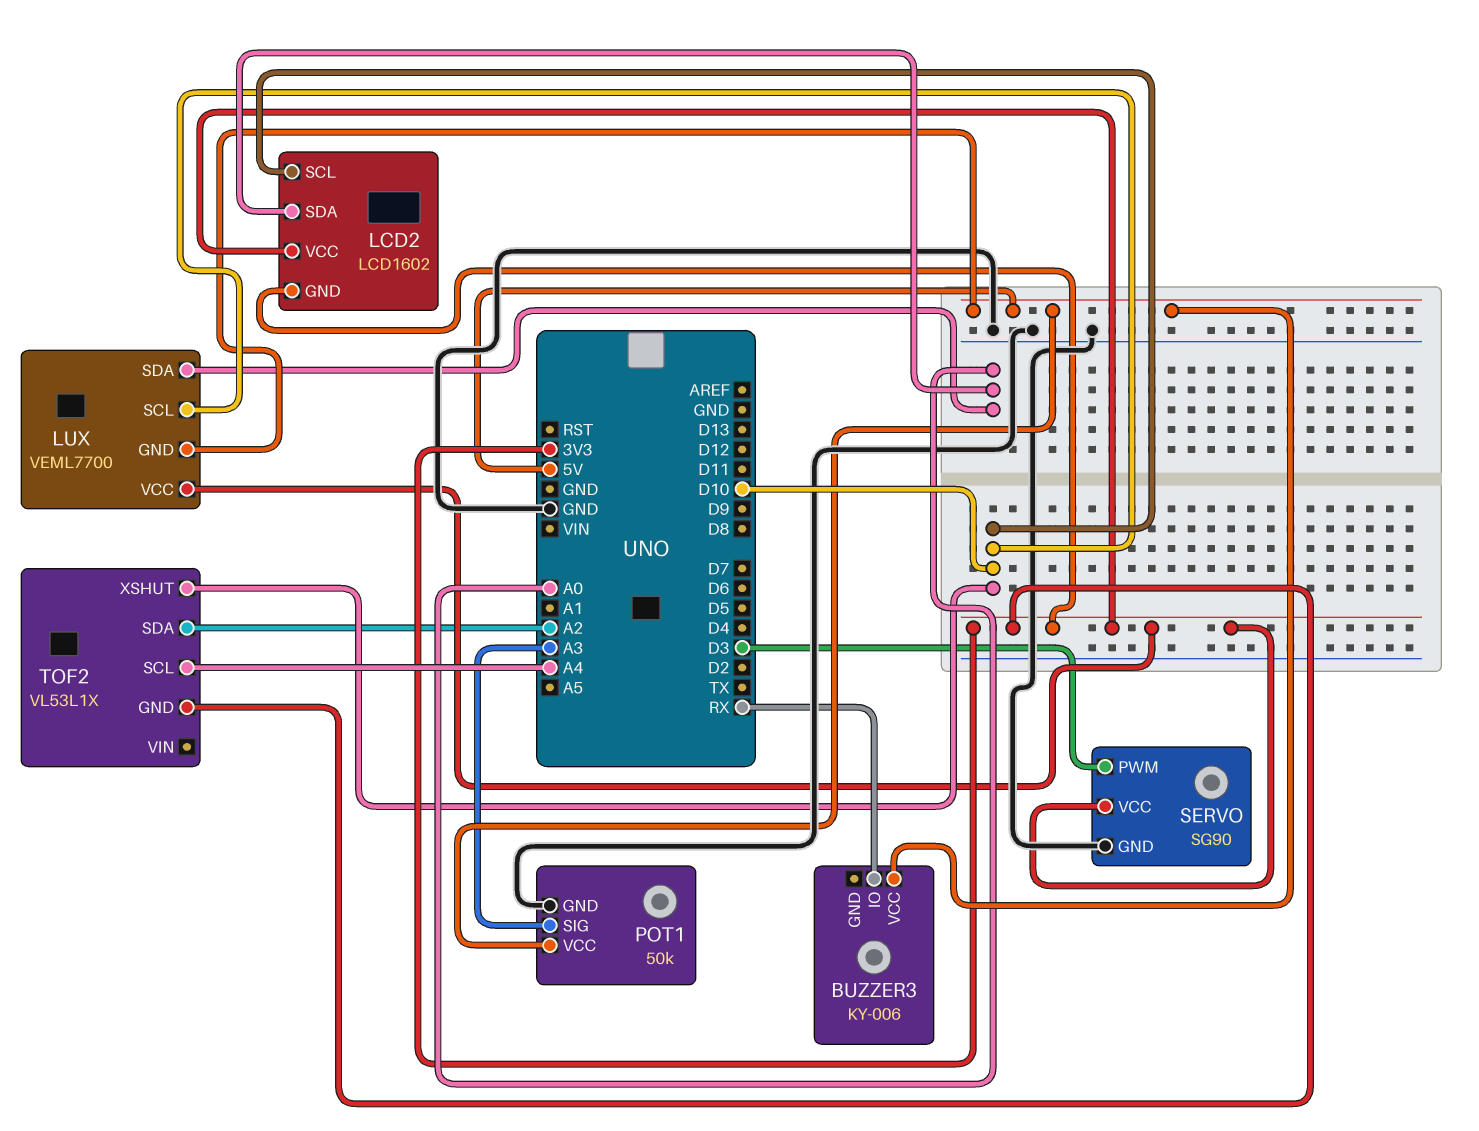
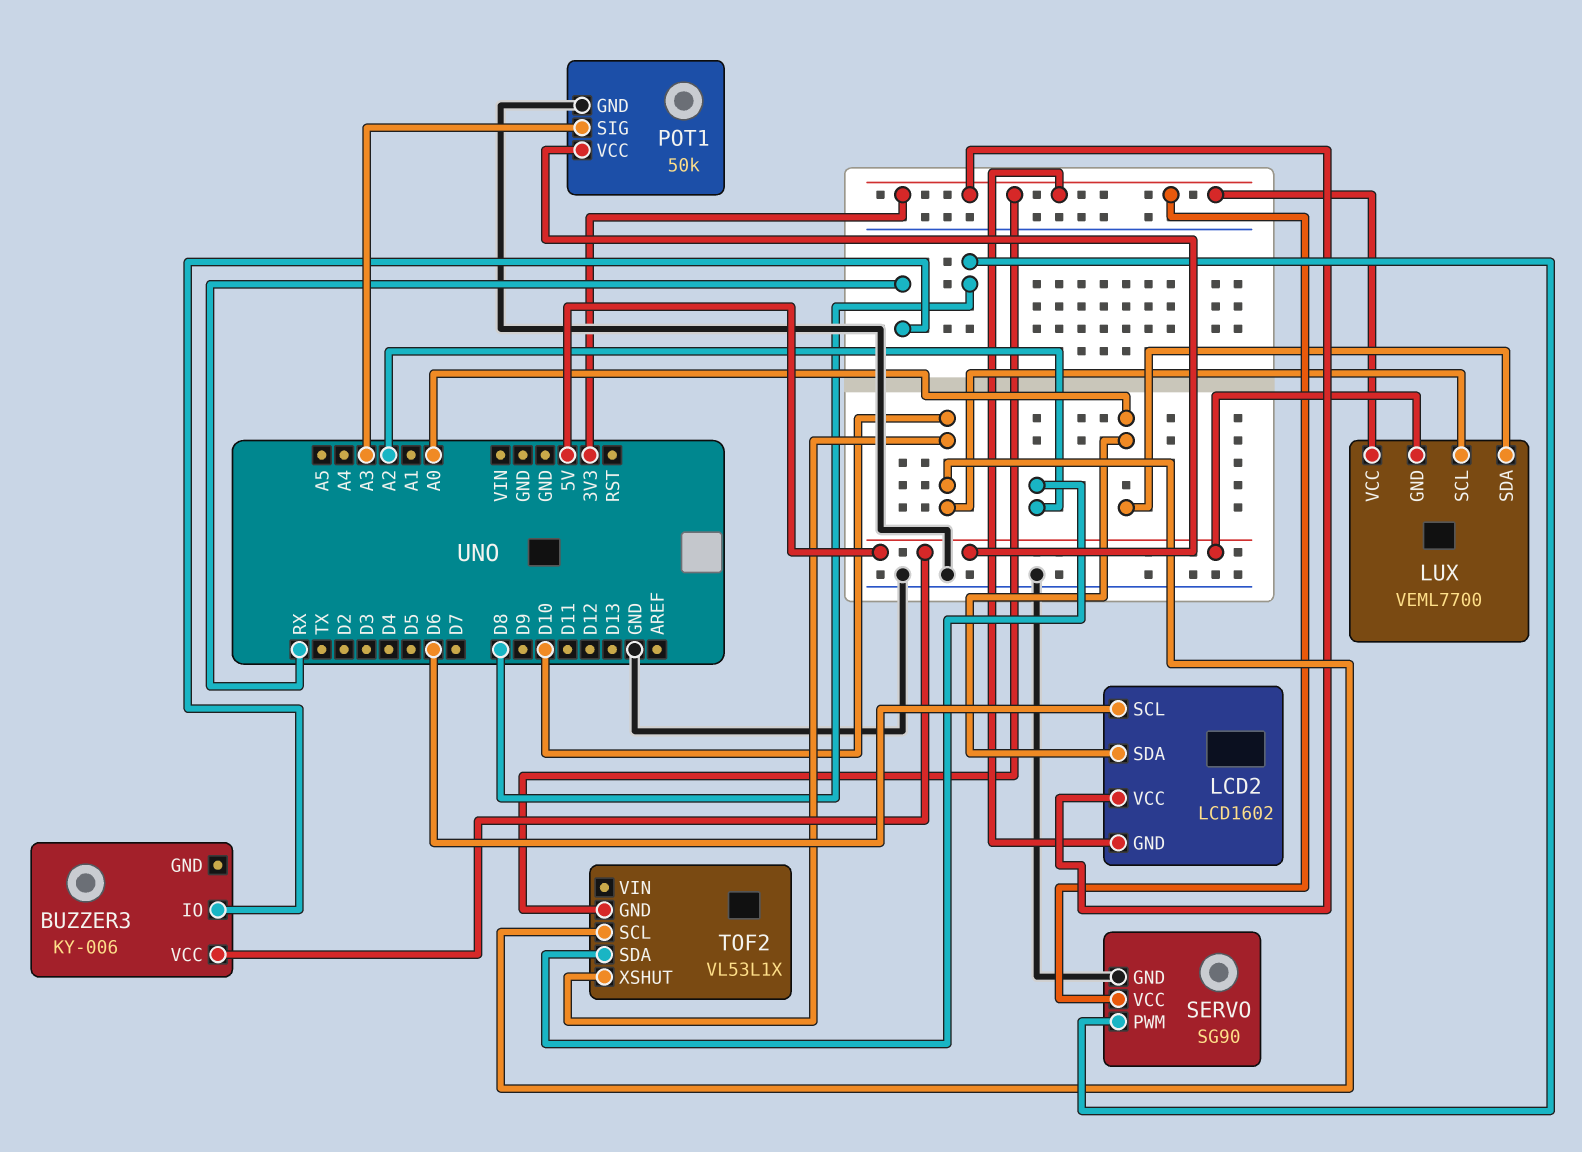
LCD2 pin SCL: D10 -> D6
SERVO pin PWM: D3 -> D8
TOF2 pin SCL: A4 -> D10

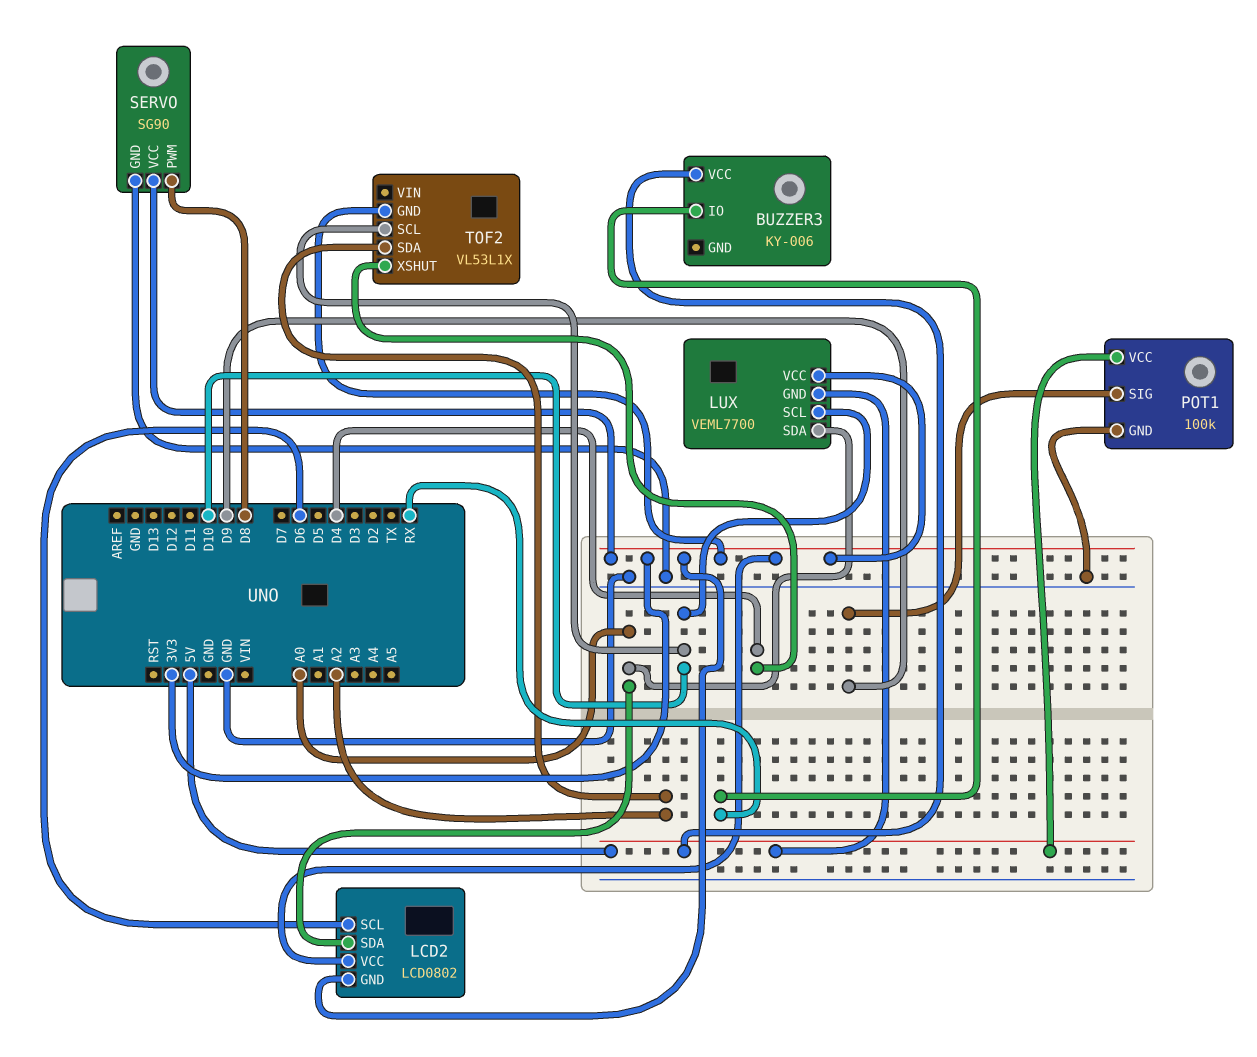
LCD2: LCD1602 -> LCD0802
POT1: 50k -> 100k
POT1 pin SIG: A3 -> D9
TOF2 pin XSHUT: D10 -> D4

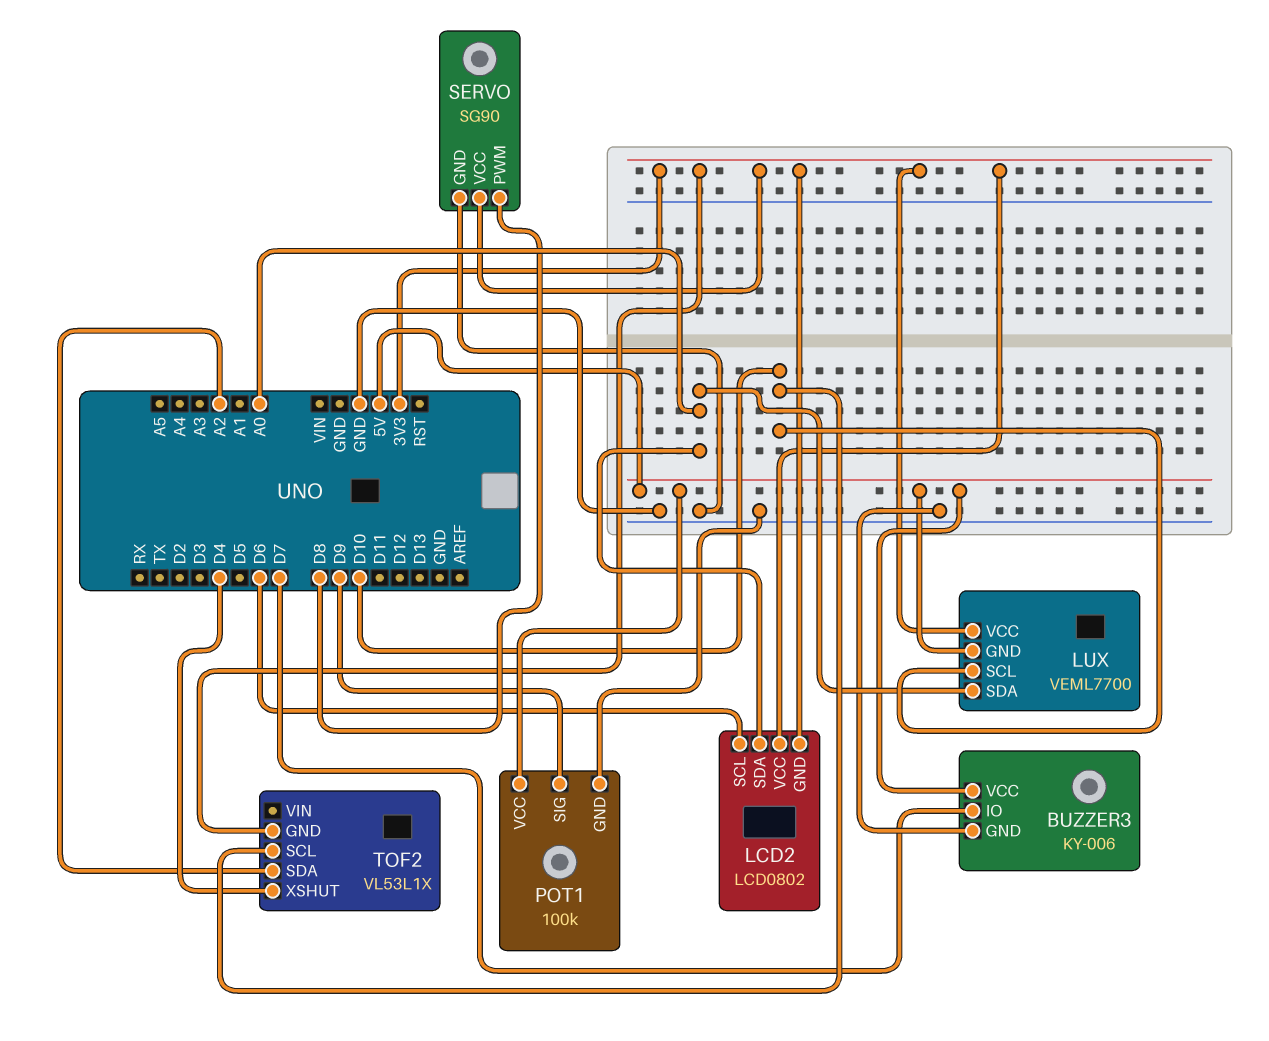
BUZZER3 pin GND: none -> GND
BUZZER3 pin IO: RX -> D7

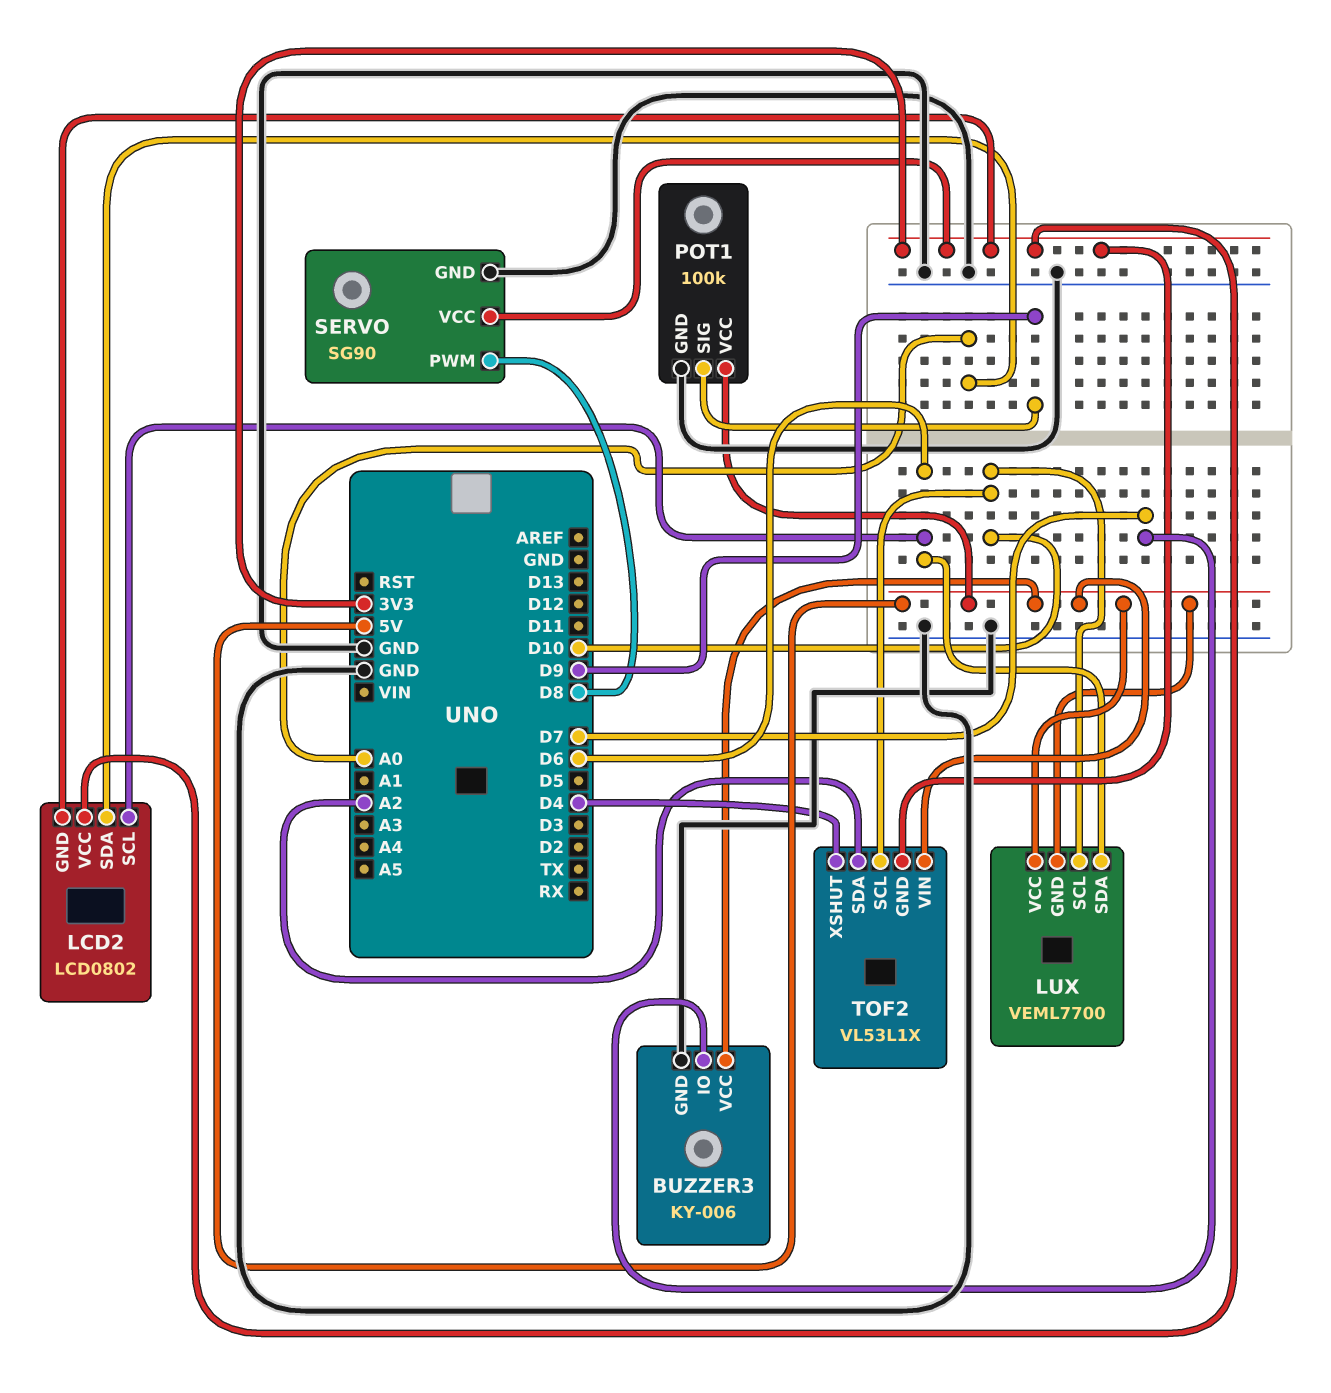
LUX pin SDA: A0 -> D6
LUX pin VCC: 3V3 -> 5V
TOF2 pin VIN: none -> 5V

